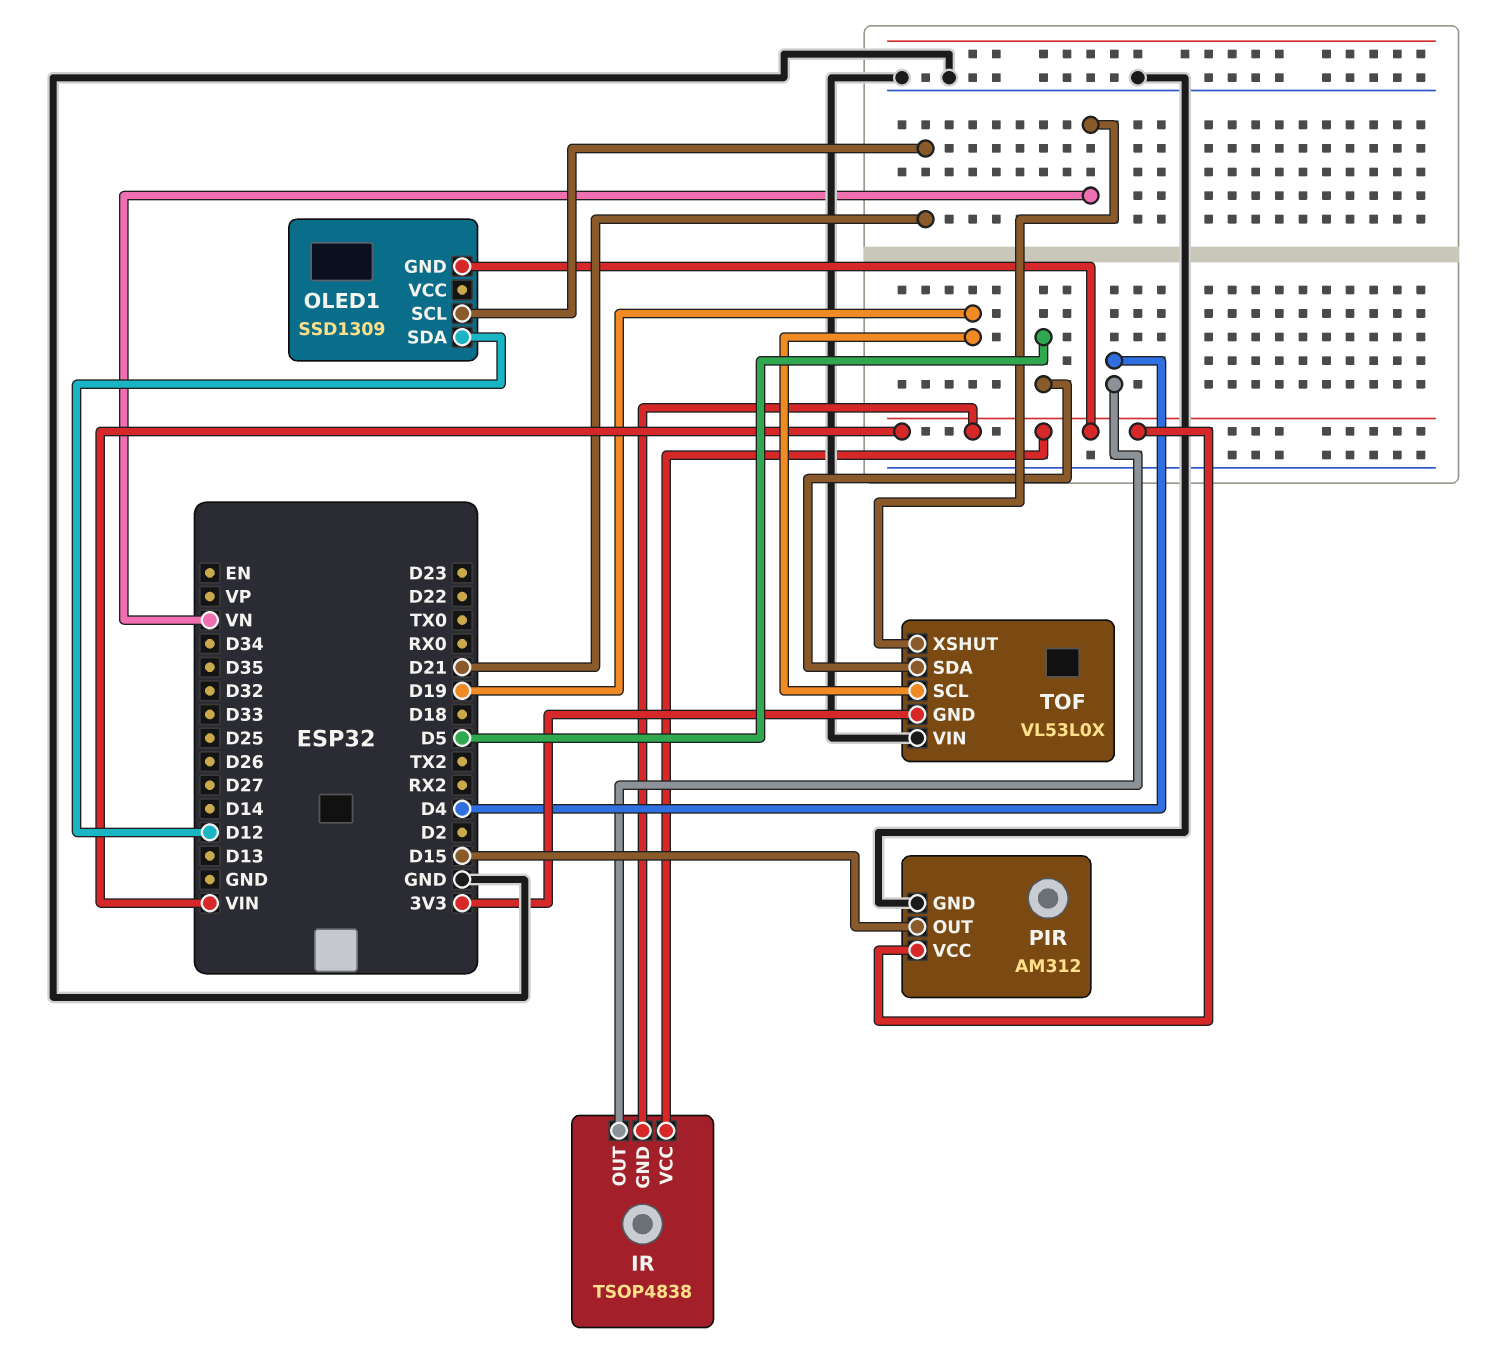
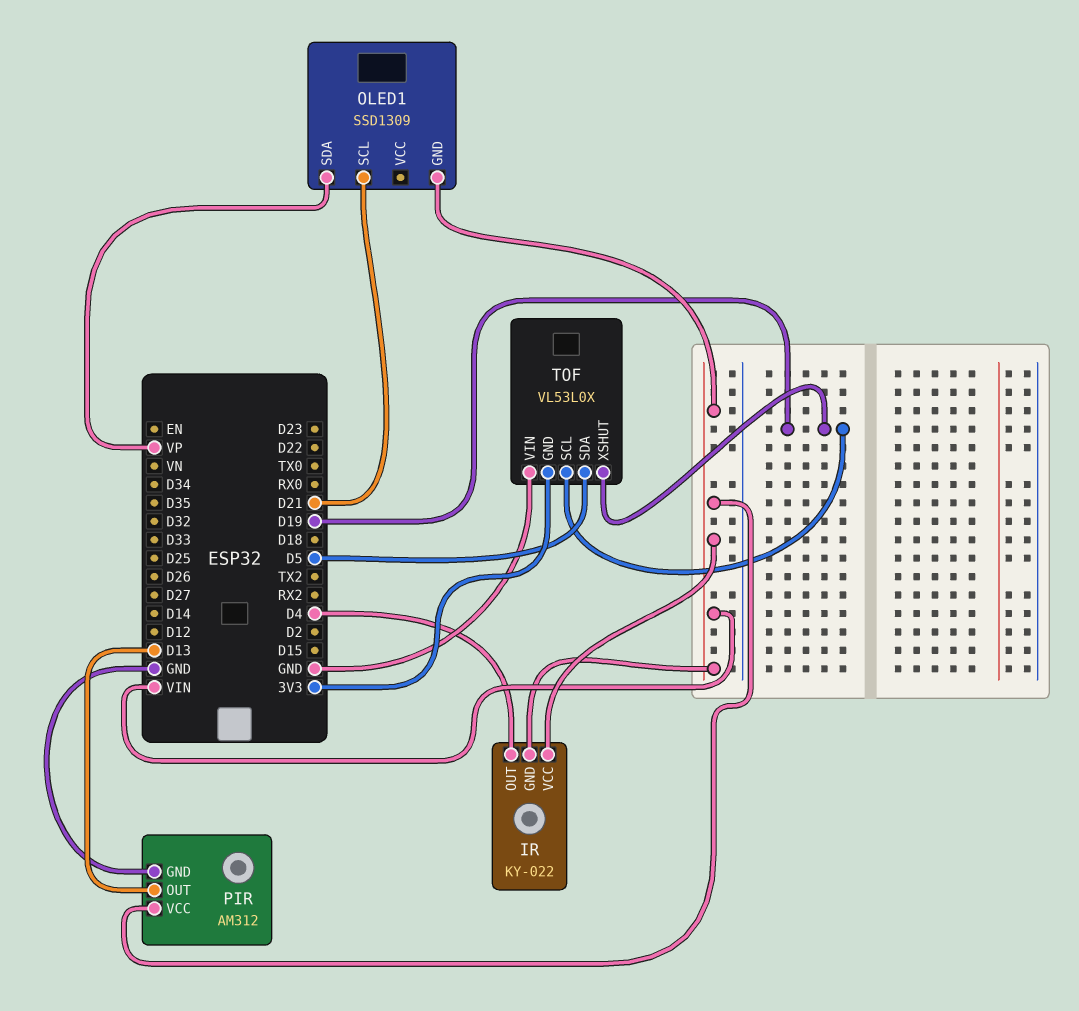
IR: TSOP4838 -> KY-022
OLED1 pin SDA: D12 -> VP
PIR pin OUT: D15 -> D13
TOF pin XSHUT: VN -> D19

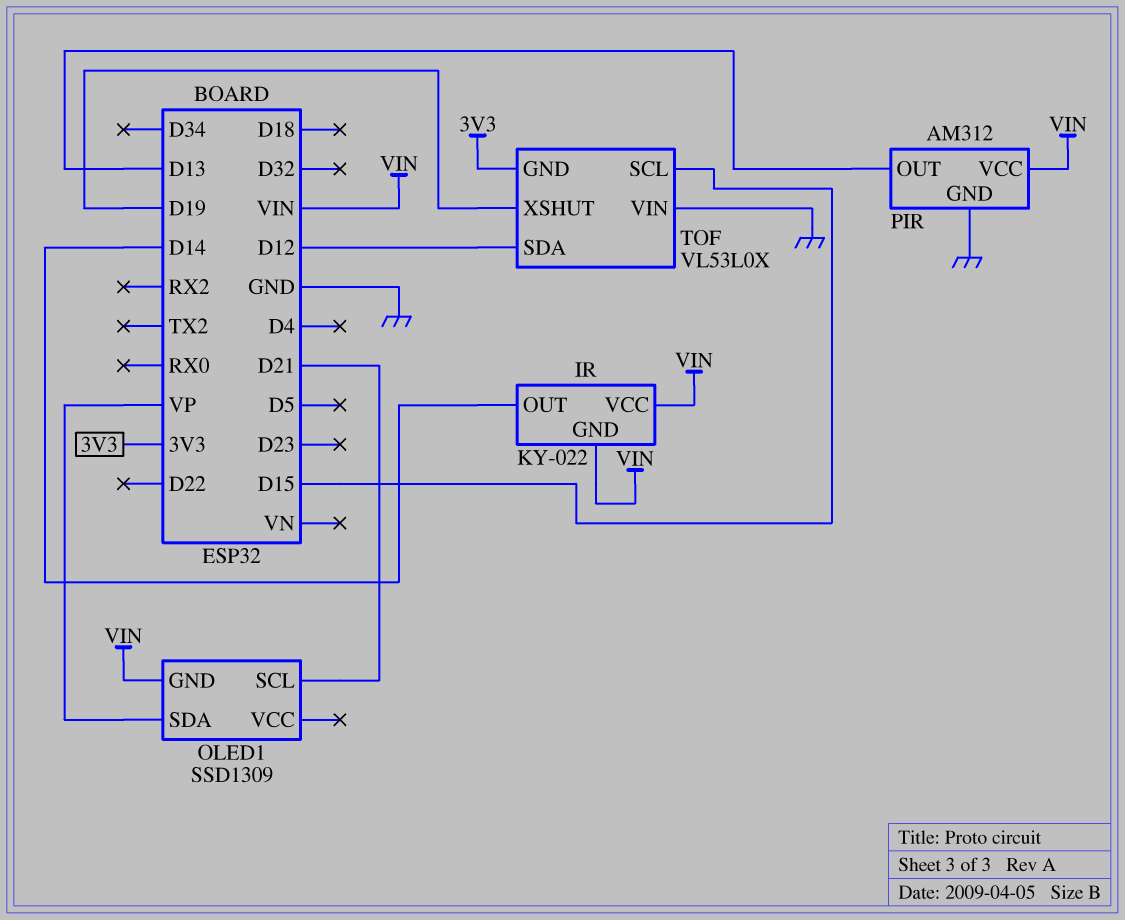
IR pin OUT: D4 -> D14
TOF pin SCL: D19 -> D15
TOF pin SDA: D5 -> D12

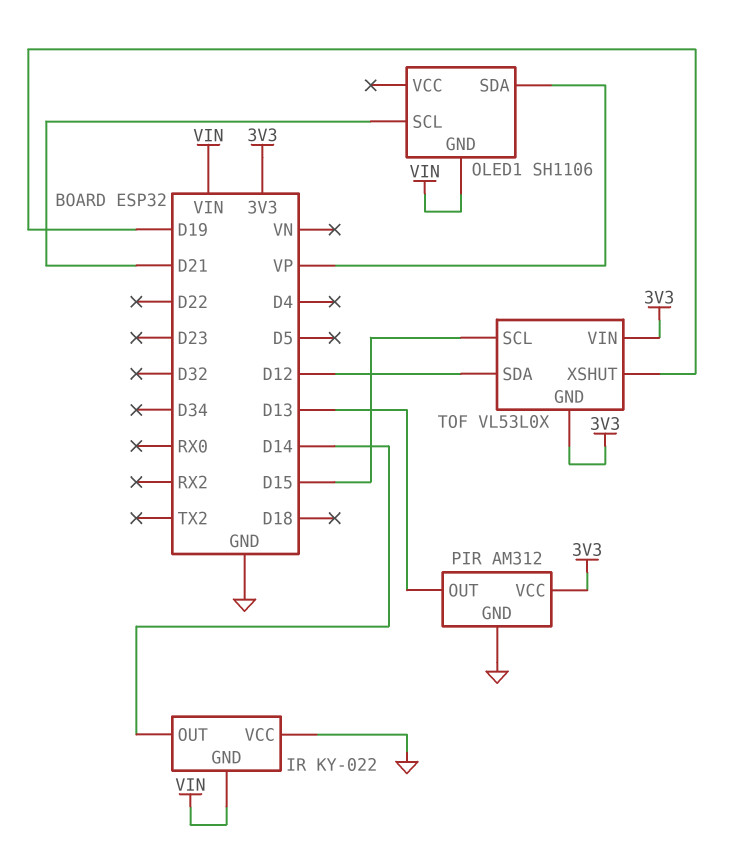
IR pin VCC: VIN -> GND
OLED1: SSD1309 -> SH1106
PIR pin VCC: VIN -> 3V3
TOF pin VIN: GND -> 3V3

